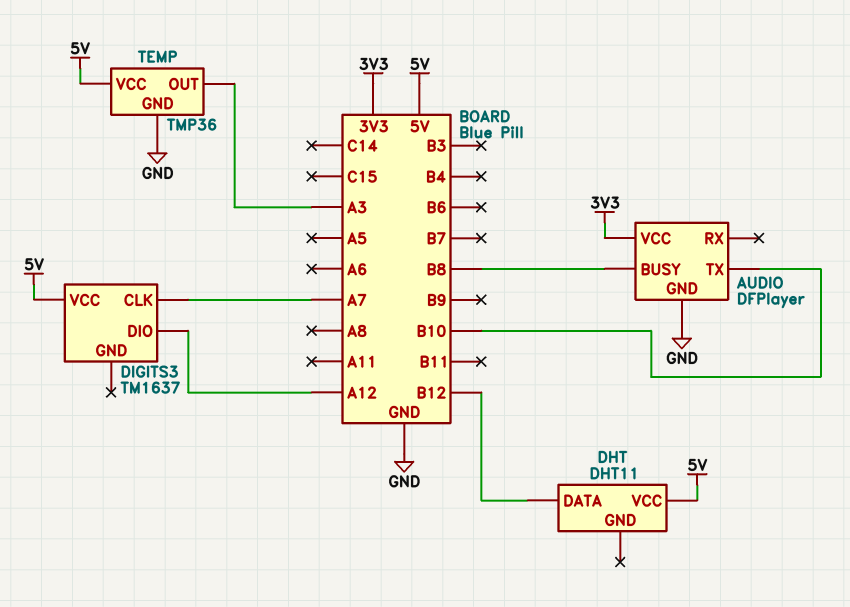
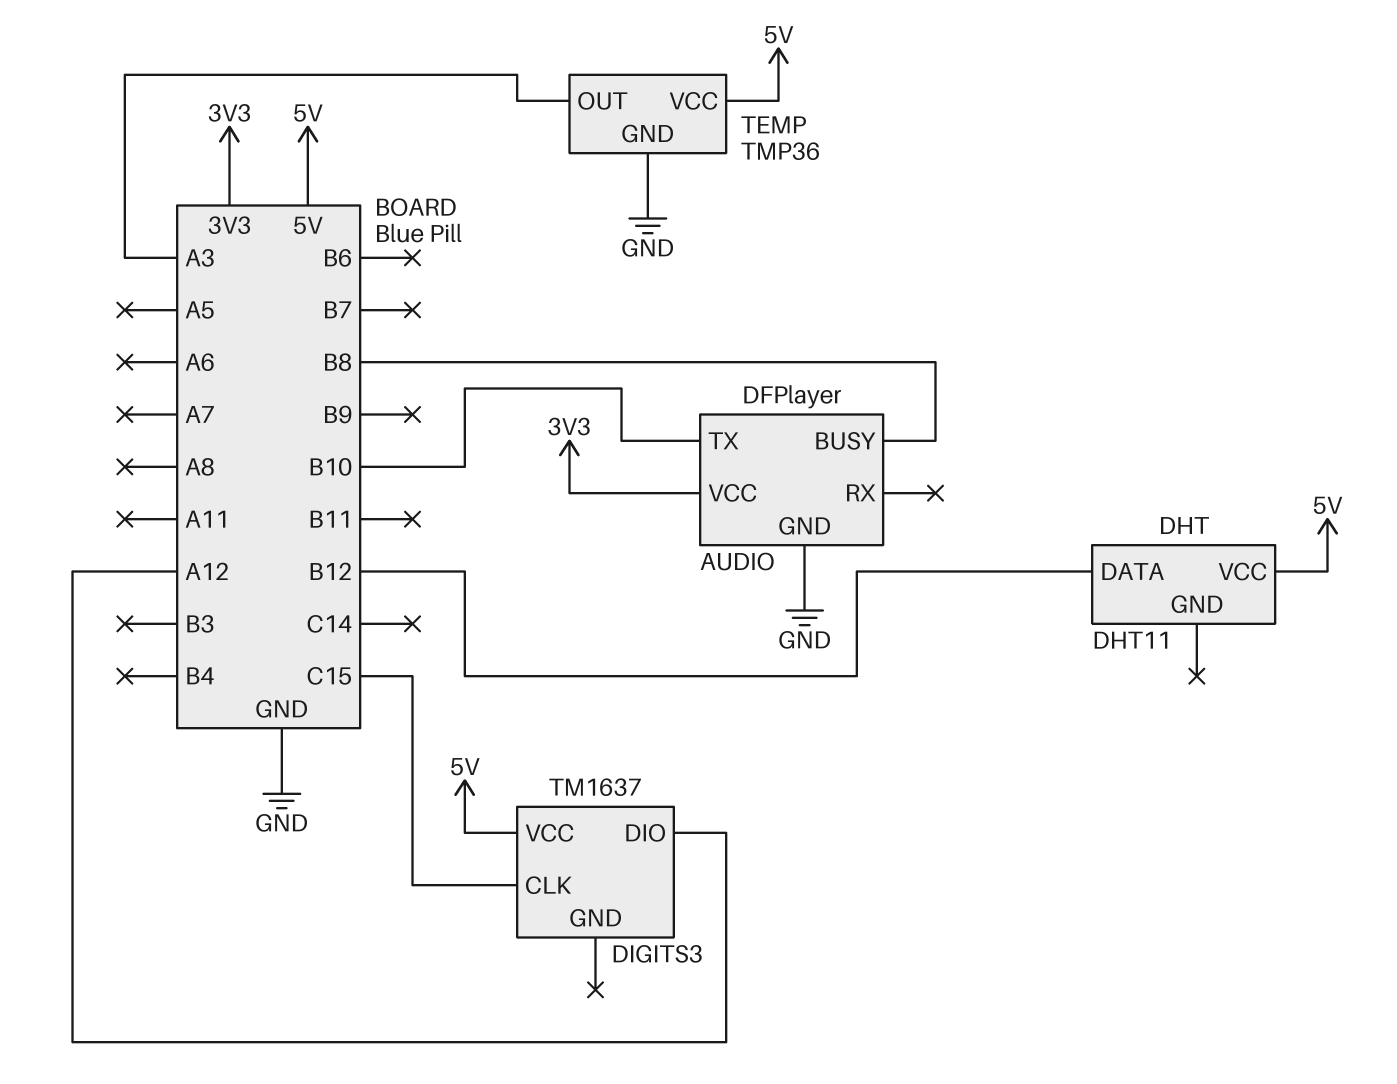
DIGITS3 pin CLK: A7 -> C15

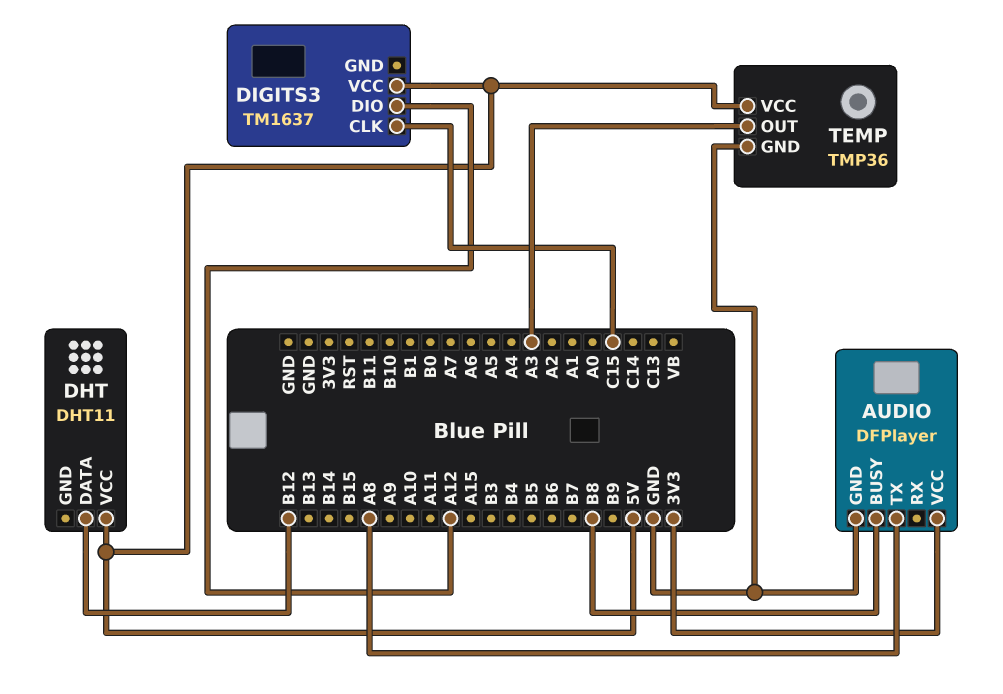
AUDIO pin TX: B10 -> A8

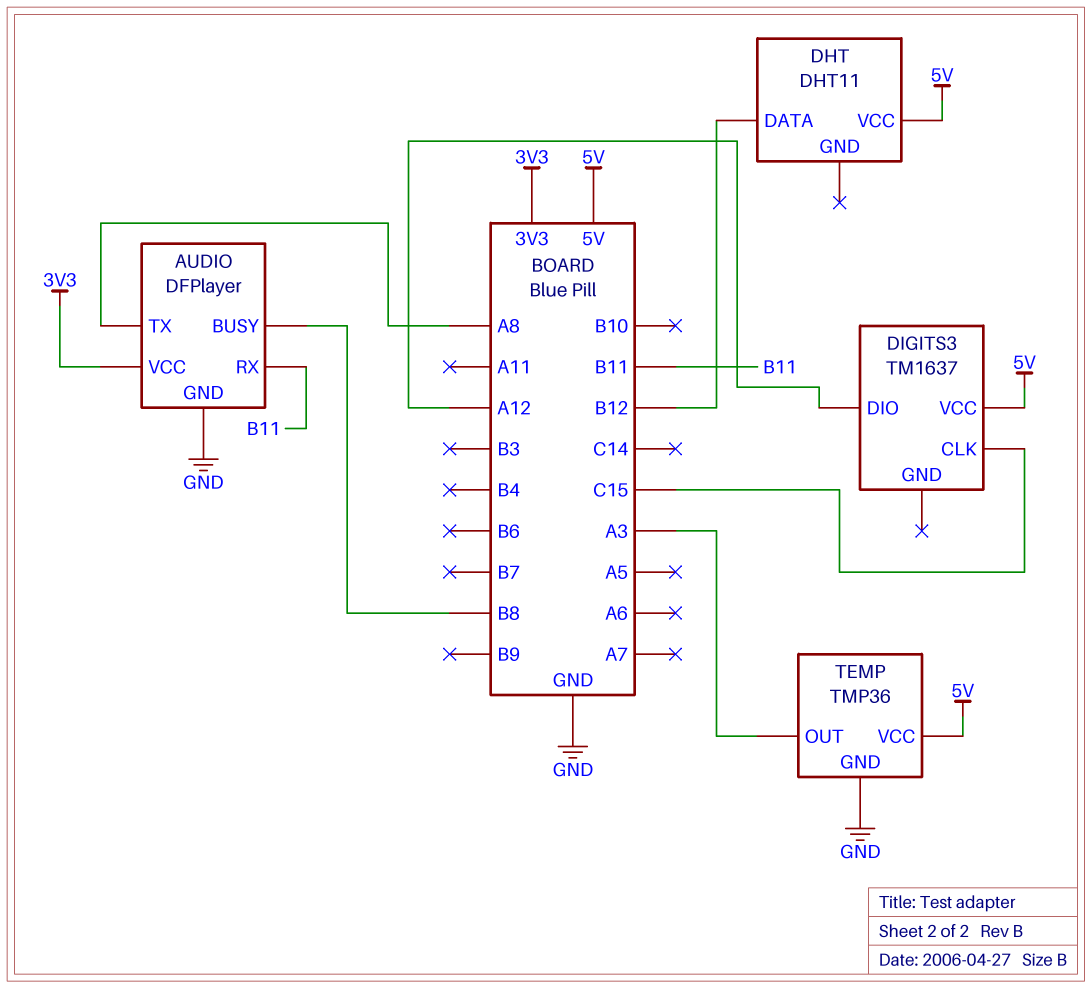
AUDIO pin RX: none -> B11

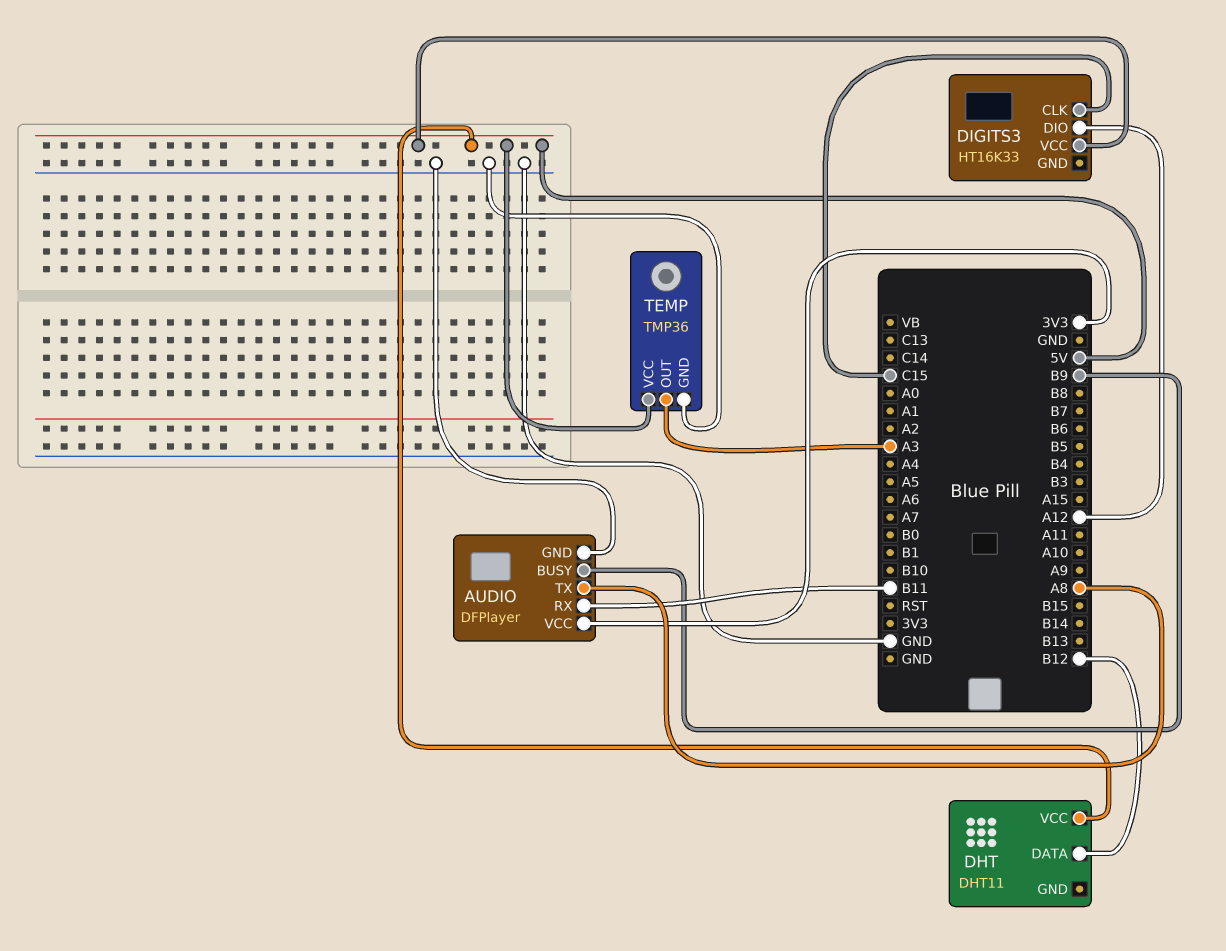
AUDIO pin BUSY: B8 -> B9
DIGITS3: TM1637 -> HT16K33

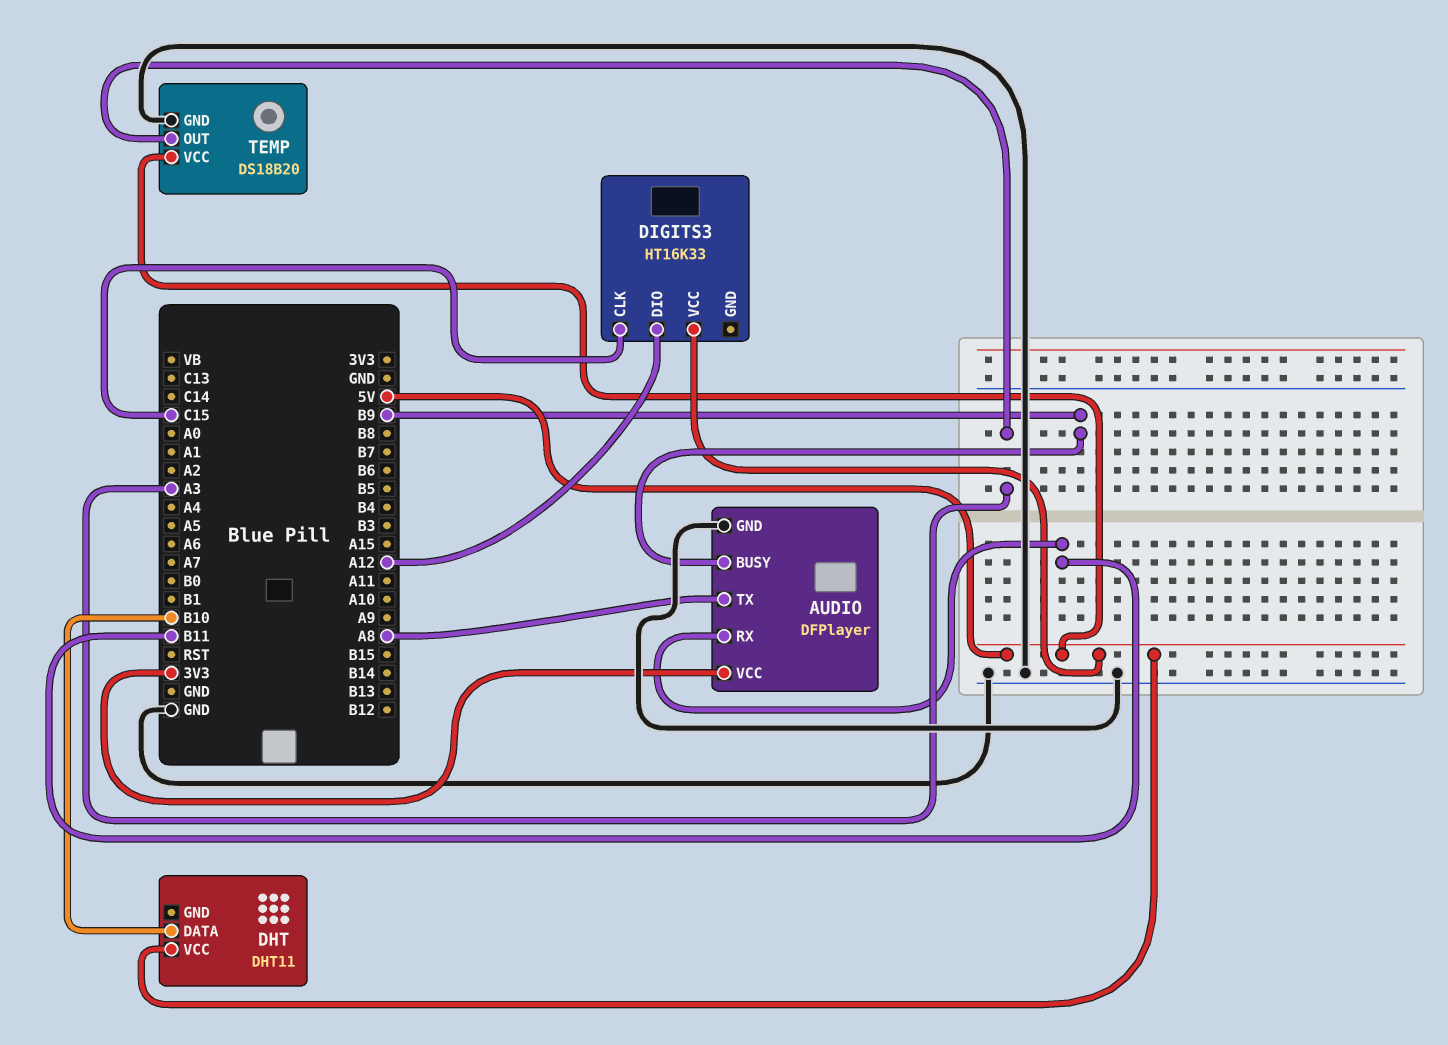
DHT pin DATA: B12 -> B10
TEMP: TMP36 -> DS18B20

